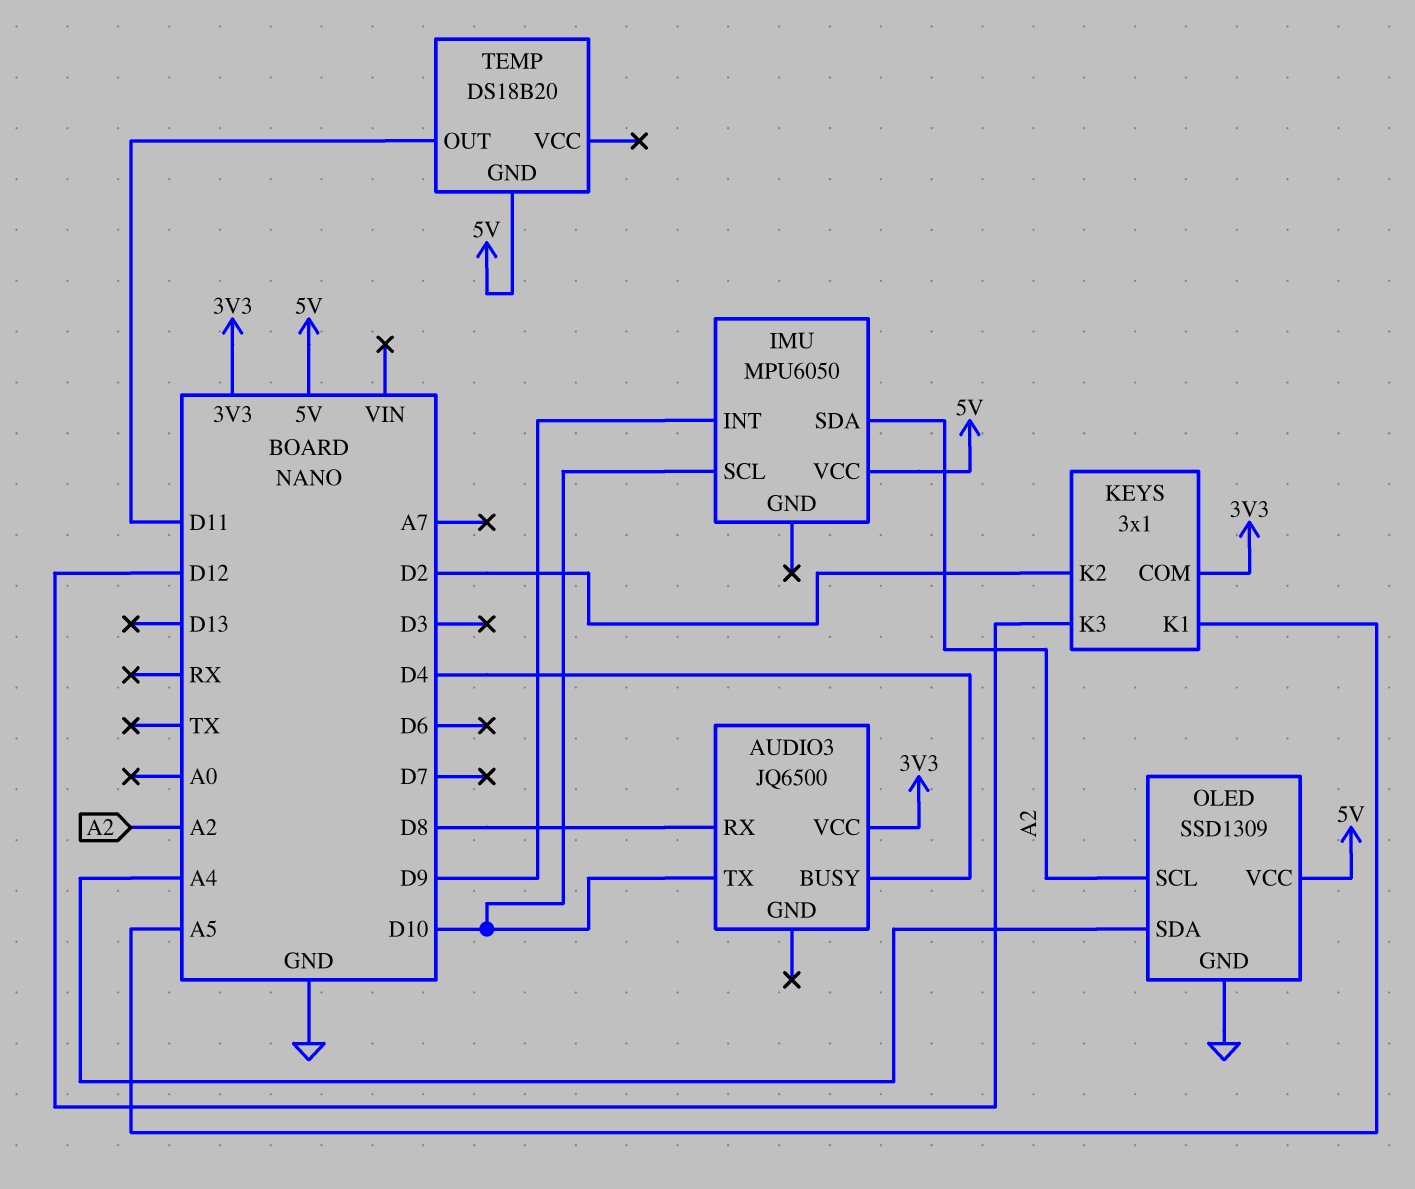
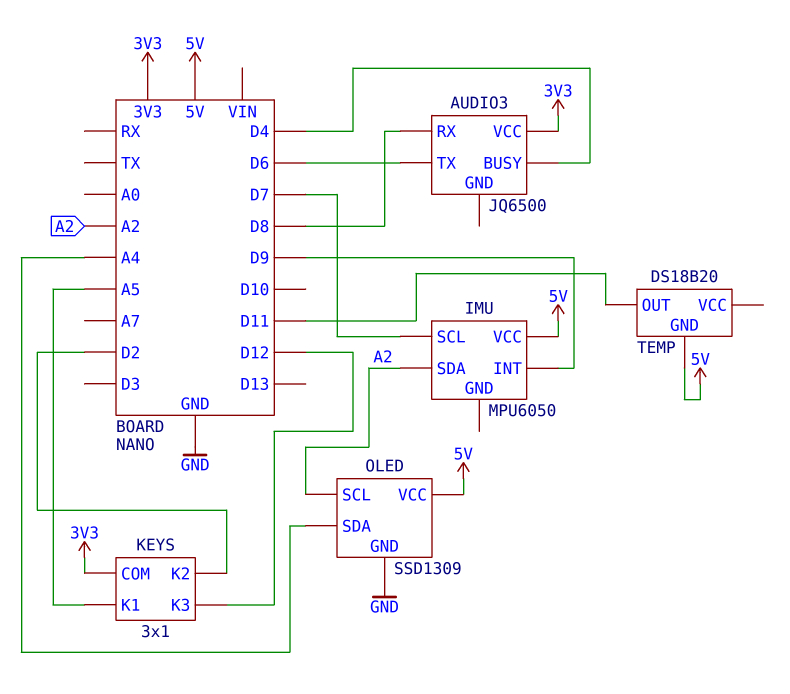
AUDIO3 pin TX: D10 -> D6
IMU pin SCL: D10 -> D7

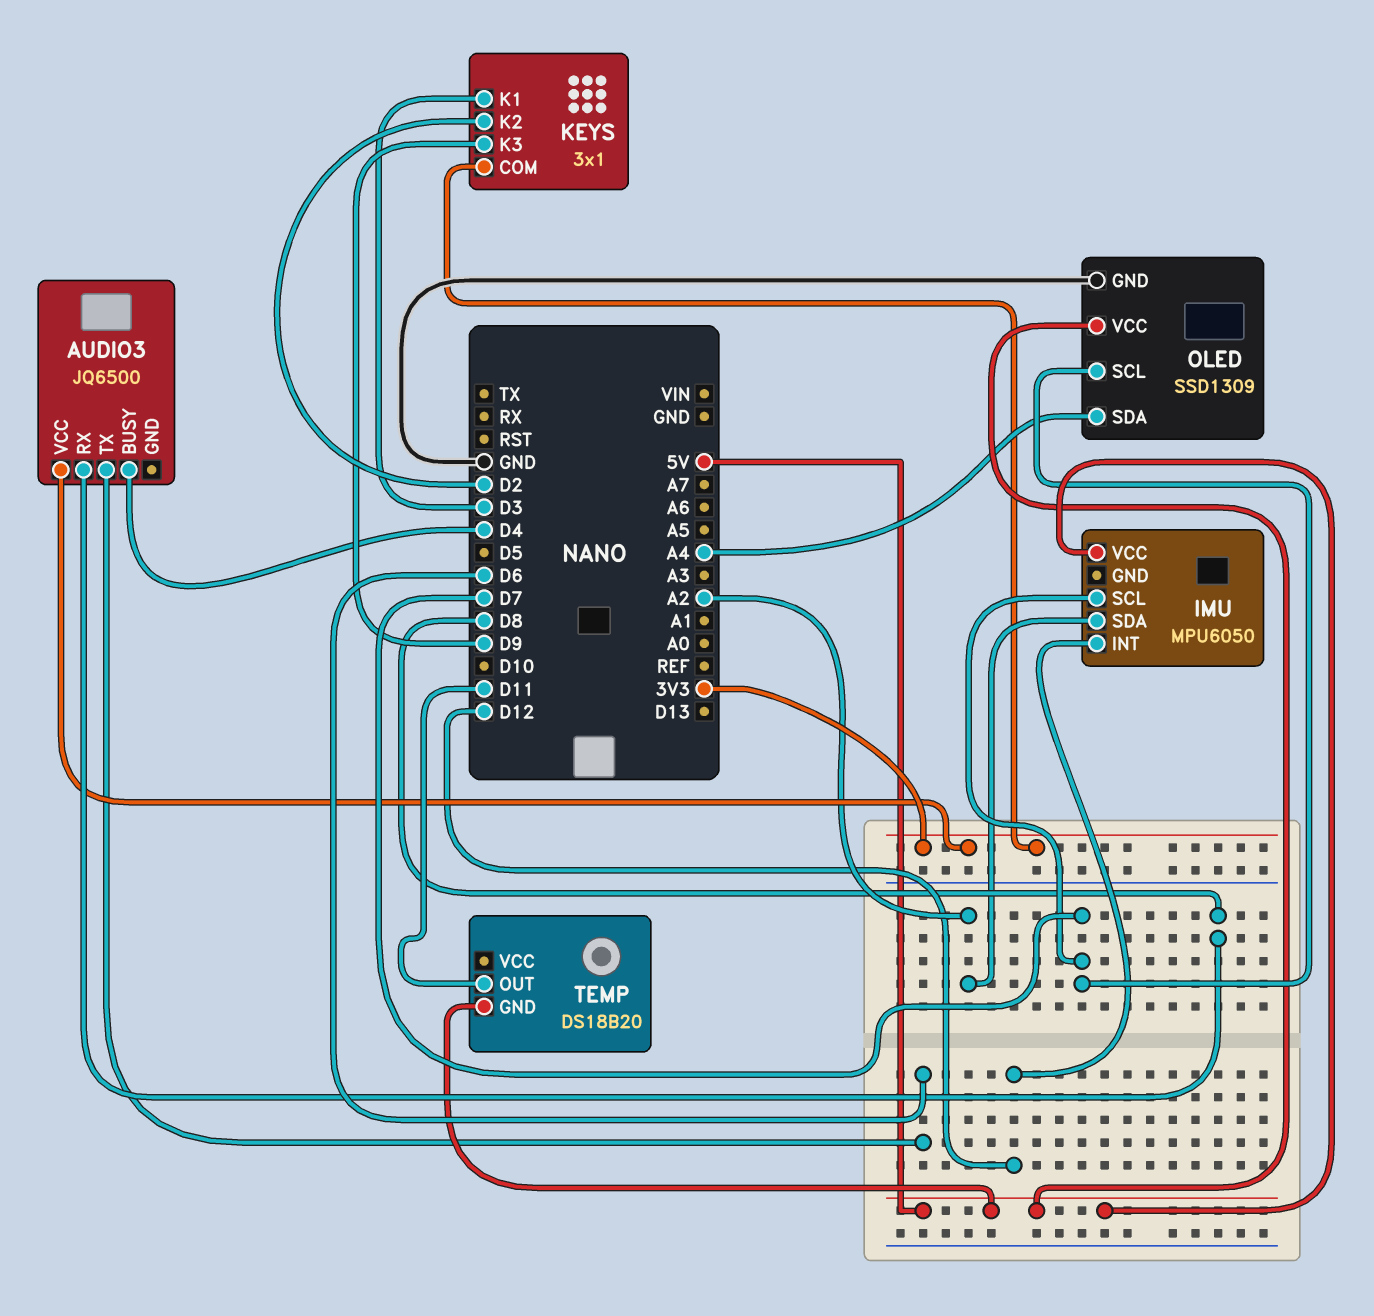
IMU pin INT: D9 -> D12
KEYS pin K1: A5 -> D3
KEYS pin K3: D12 -> D9
OLED pin SCL: A2 -> D7

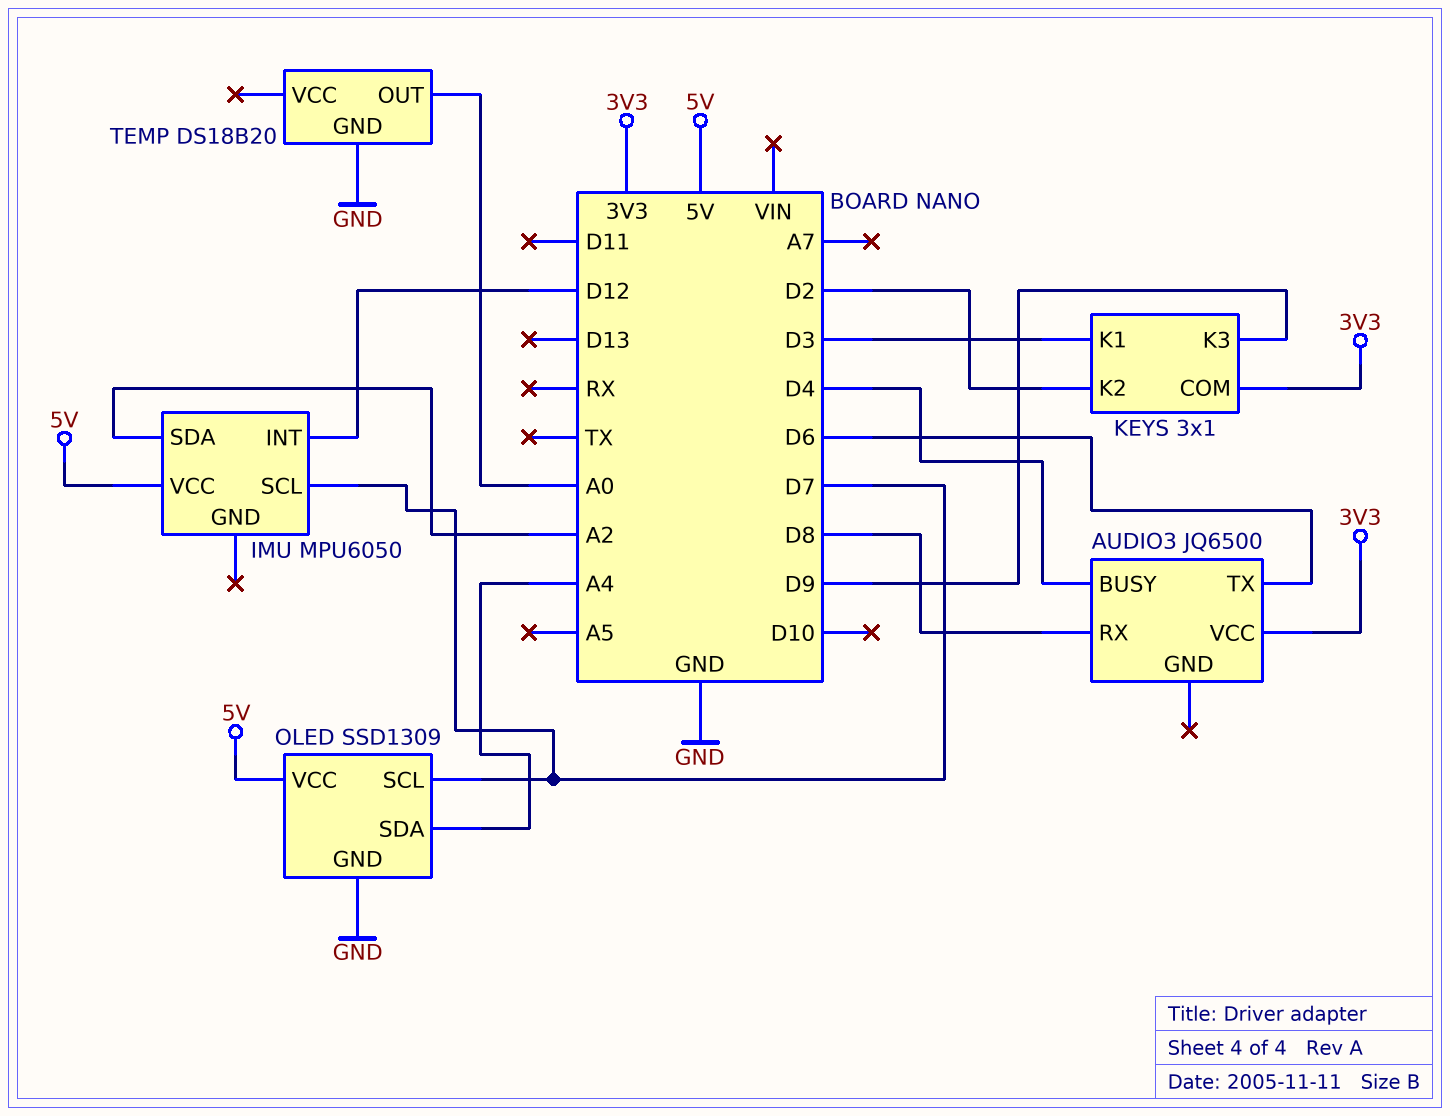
TEMP pin GND: 5V -> GND
TEMP pin OUT: D11 -> A0

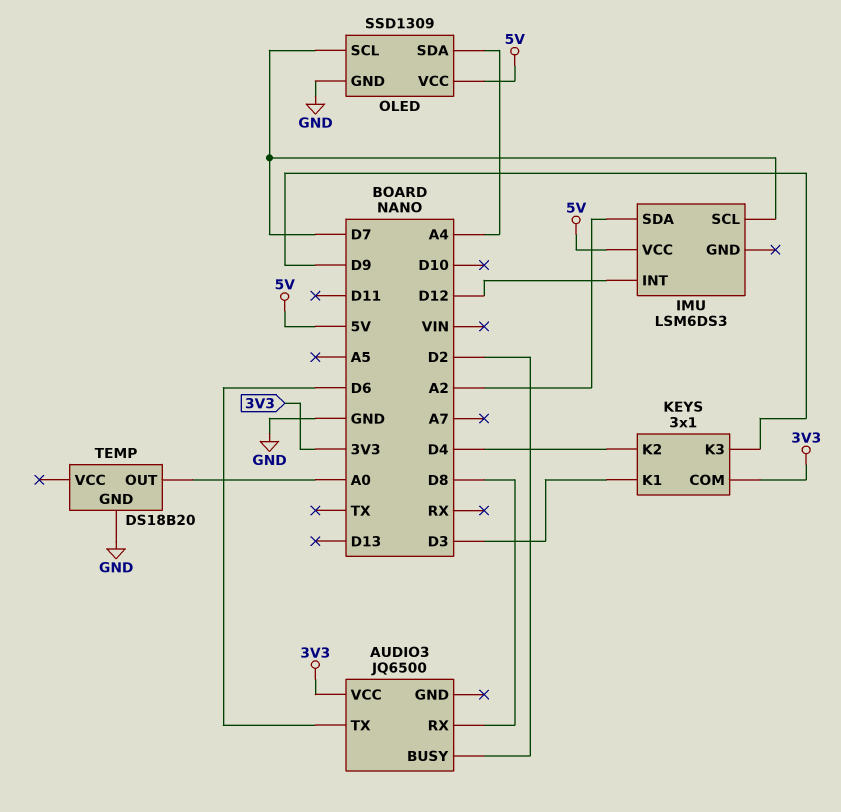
AUDIO3 pin BUSY: D4 -> D2
IMU: MPU6050 -> LSM6DS3
KEYS pin K2: D2 -> D4

